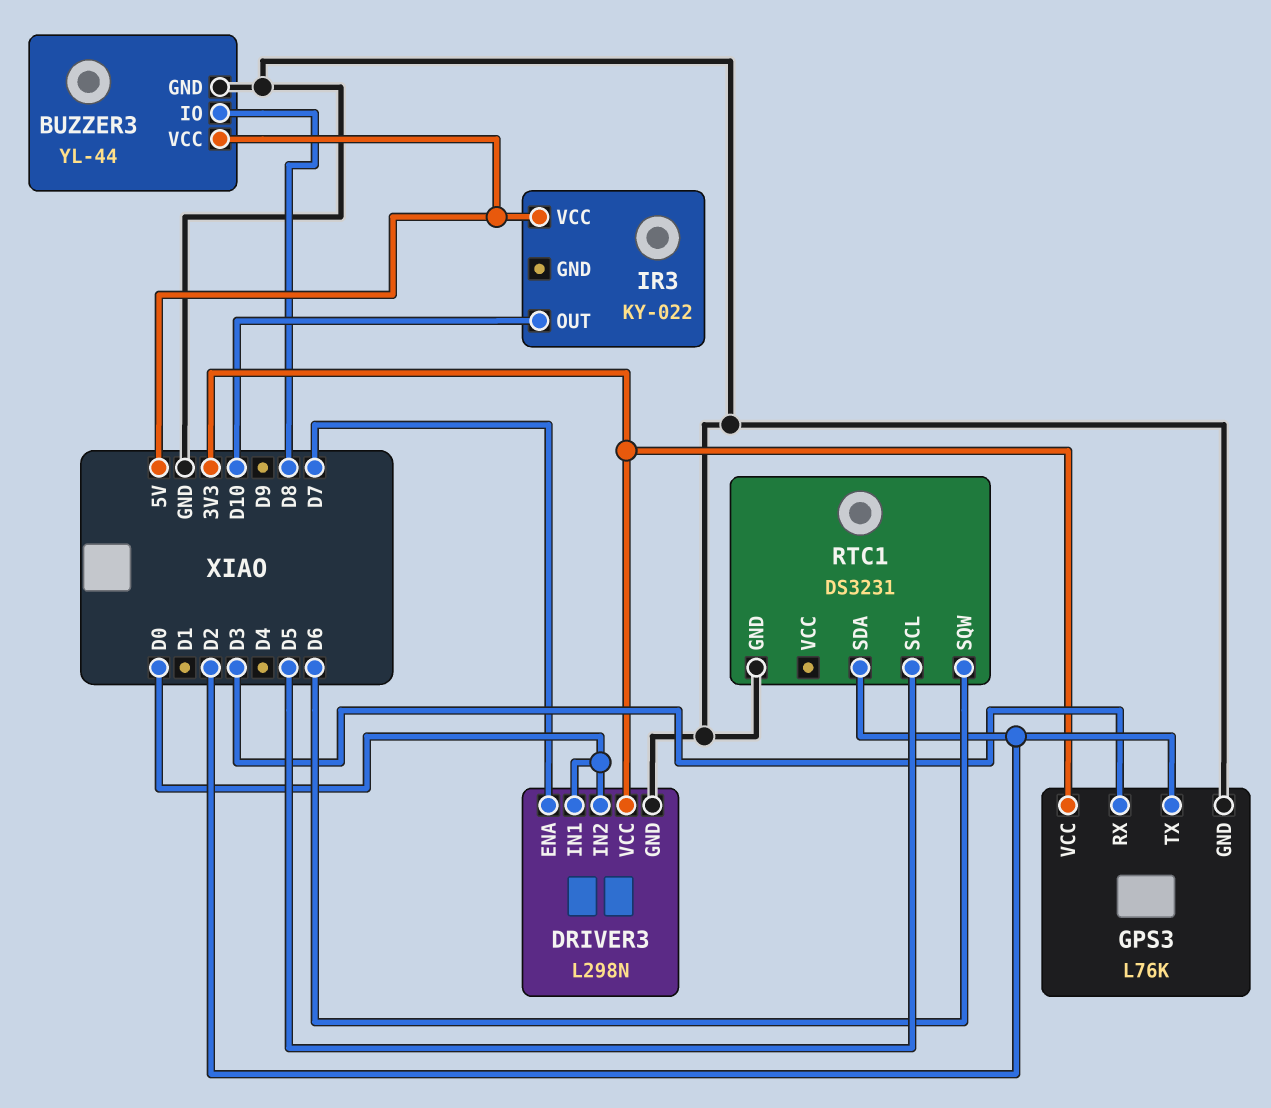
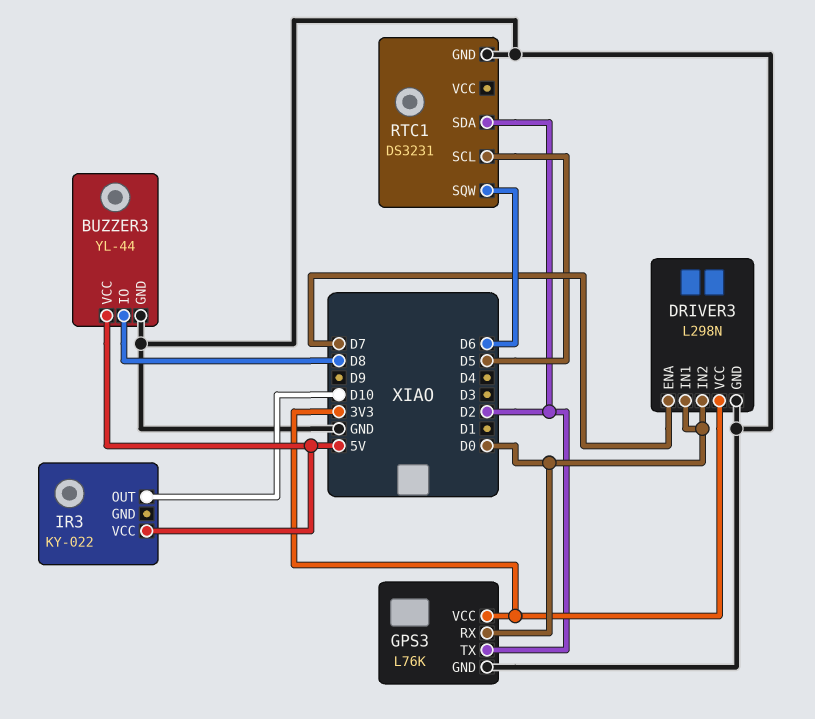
GPS3 pin RX: D3 -> D0

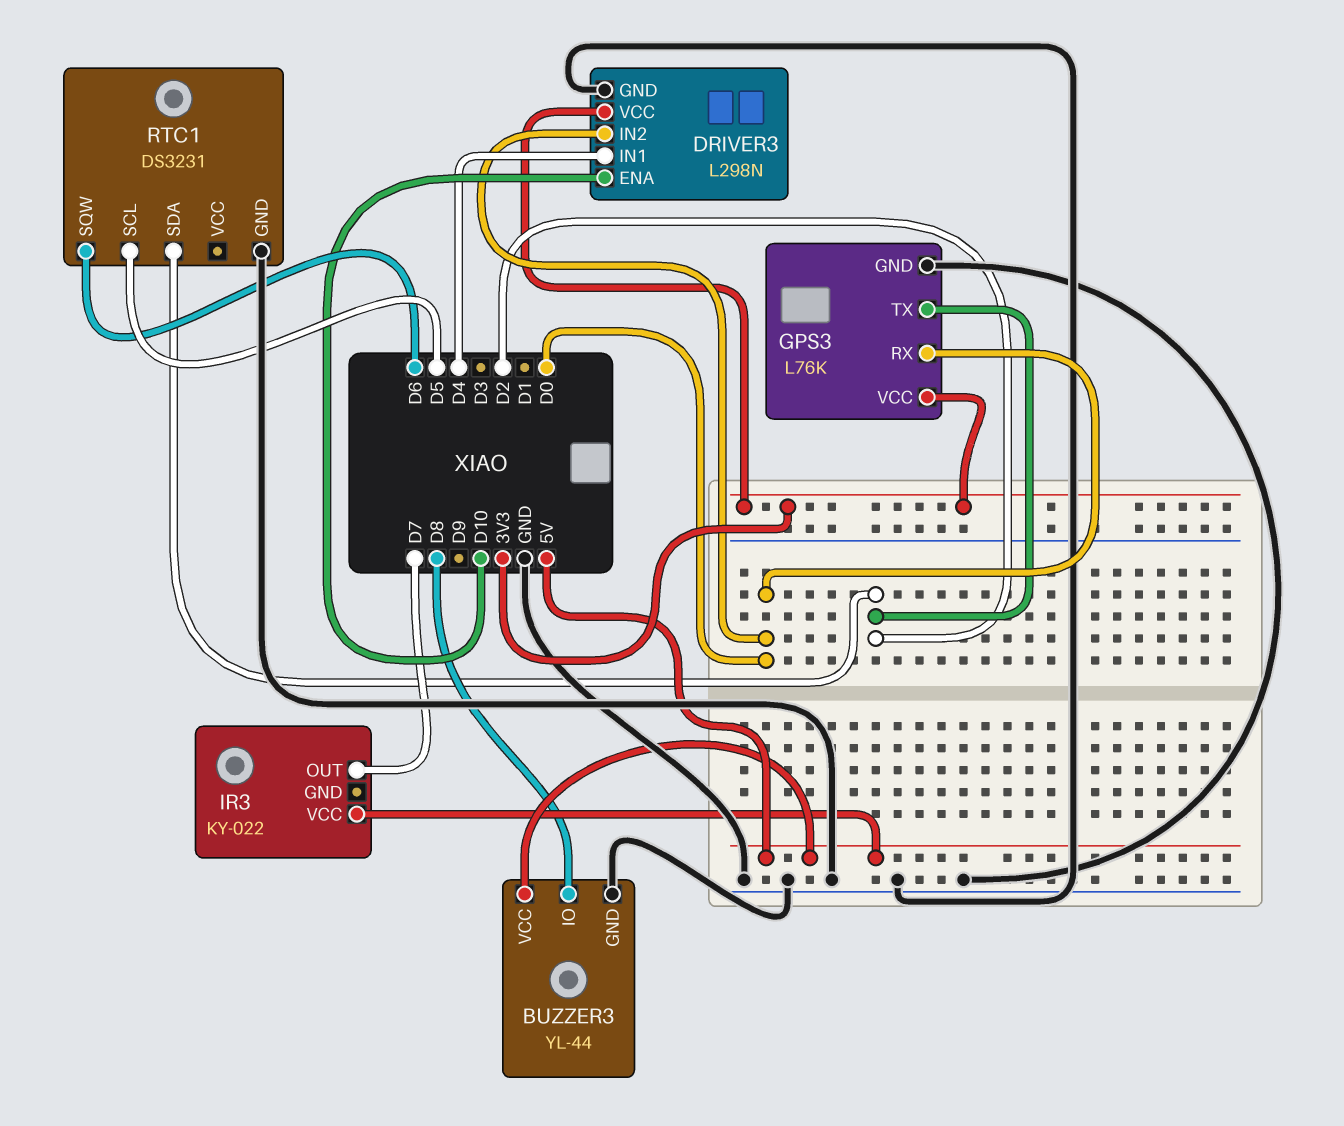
DRIVER3 pin ENA: D7 -> D10
DRIVER3 pin IN1: D0 -> D4
IR3 pin OUT: D10 -> D7

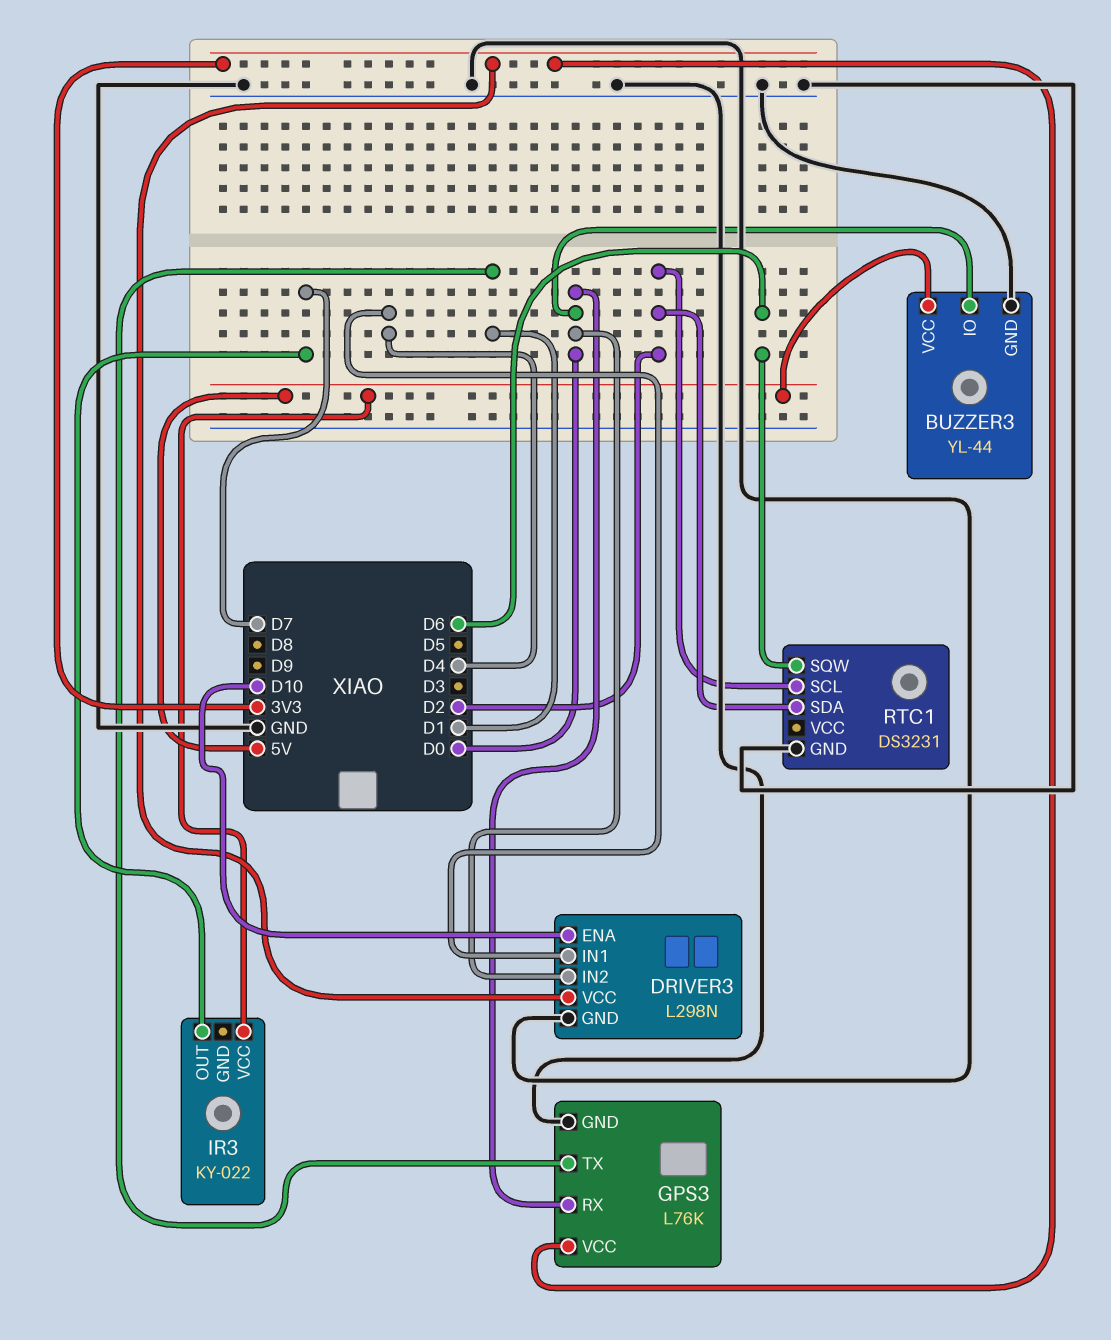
BUZZER3 pin IO: D8 -> D0
GPS3 pin TX: D2 -> D1
RTC1 pin SCL: D5 -> D2

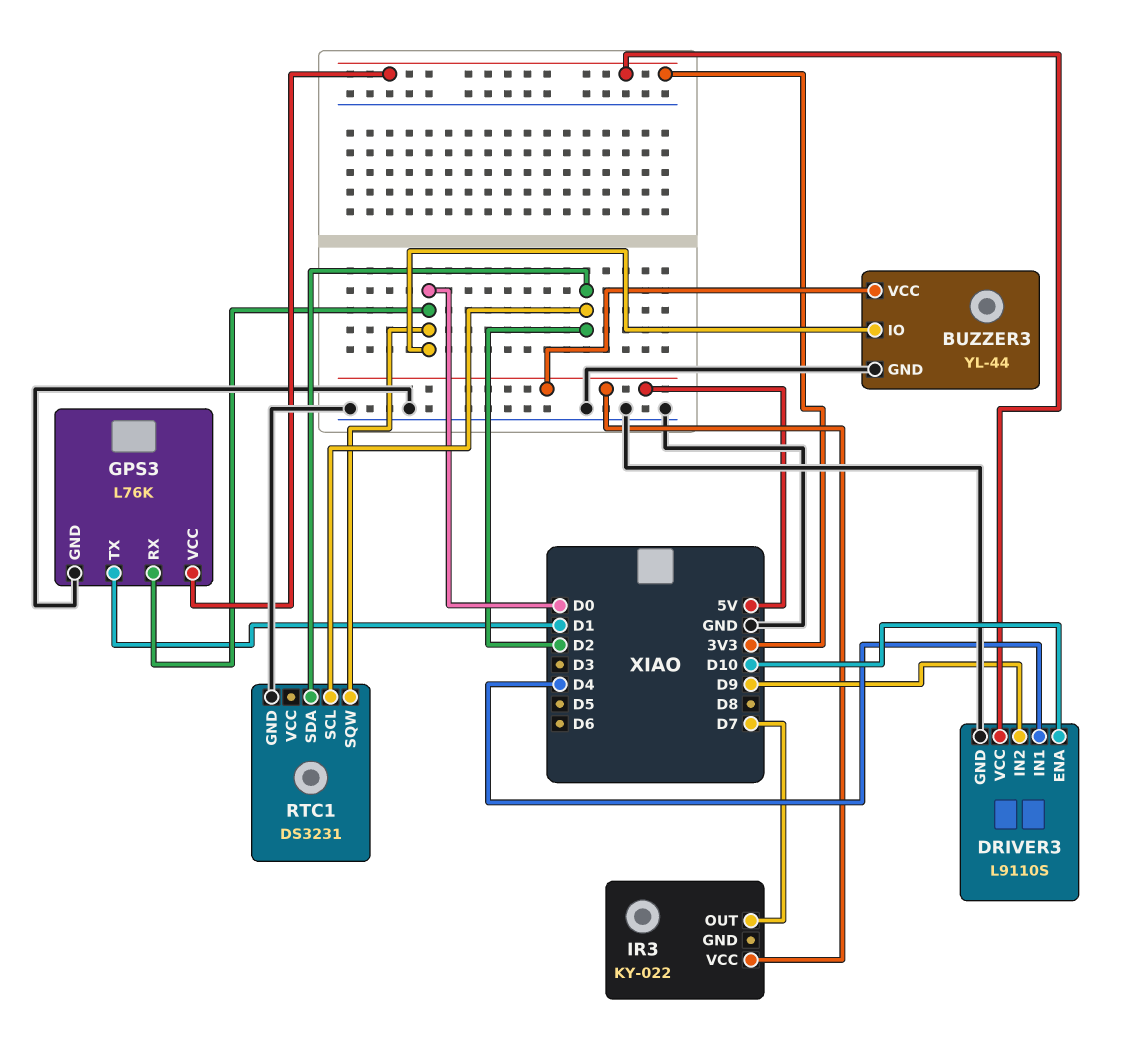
DRIVER3: L298N -> L9110S
DRIVER3 pin IN2: D0 -> D9
RTC1 pin SQW: D6 -> D0

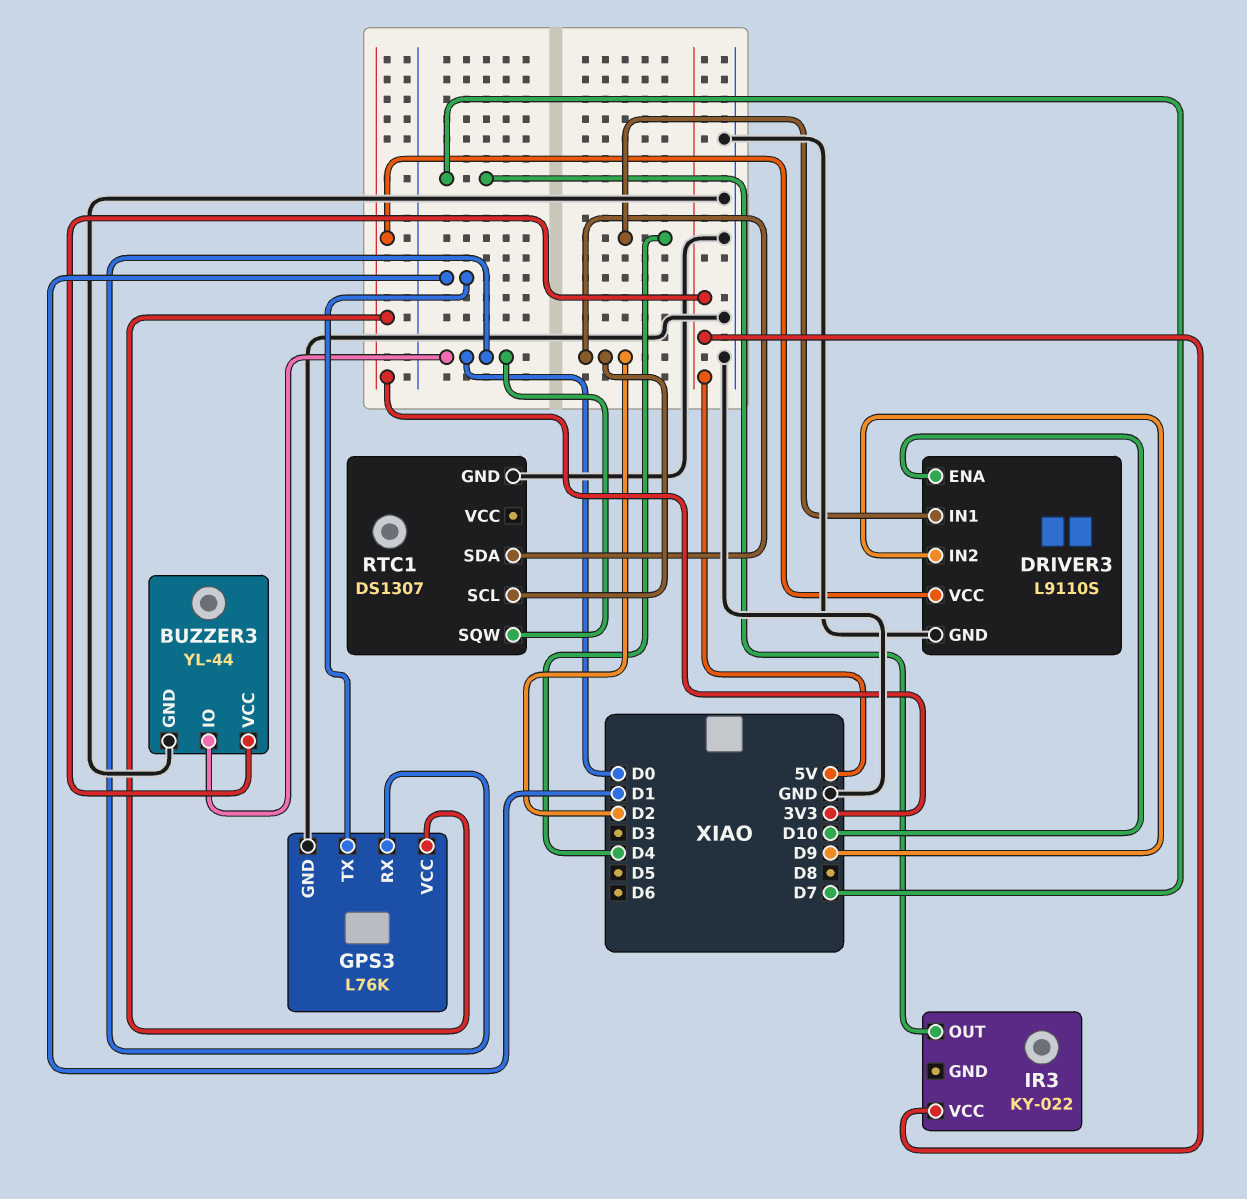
RTC1: DS3231 -> DS1307

